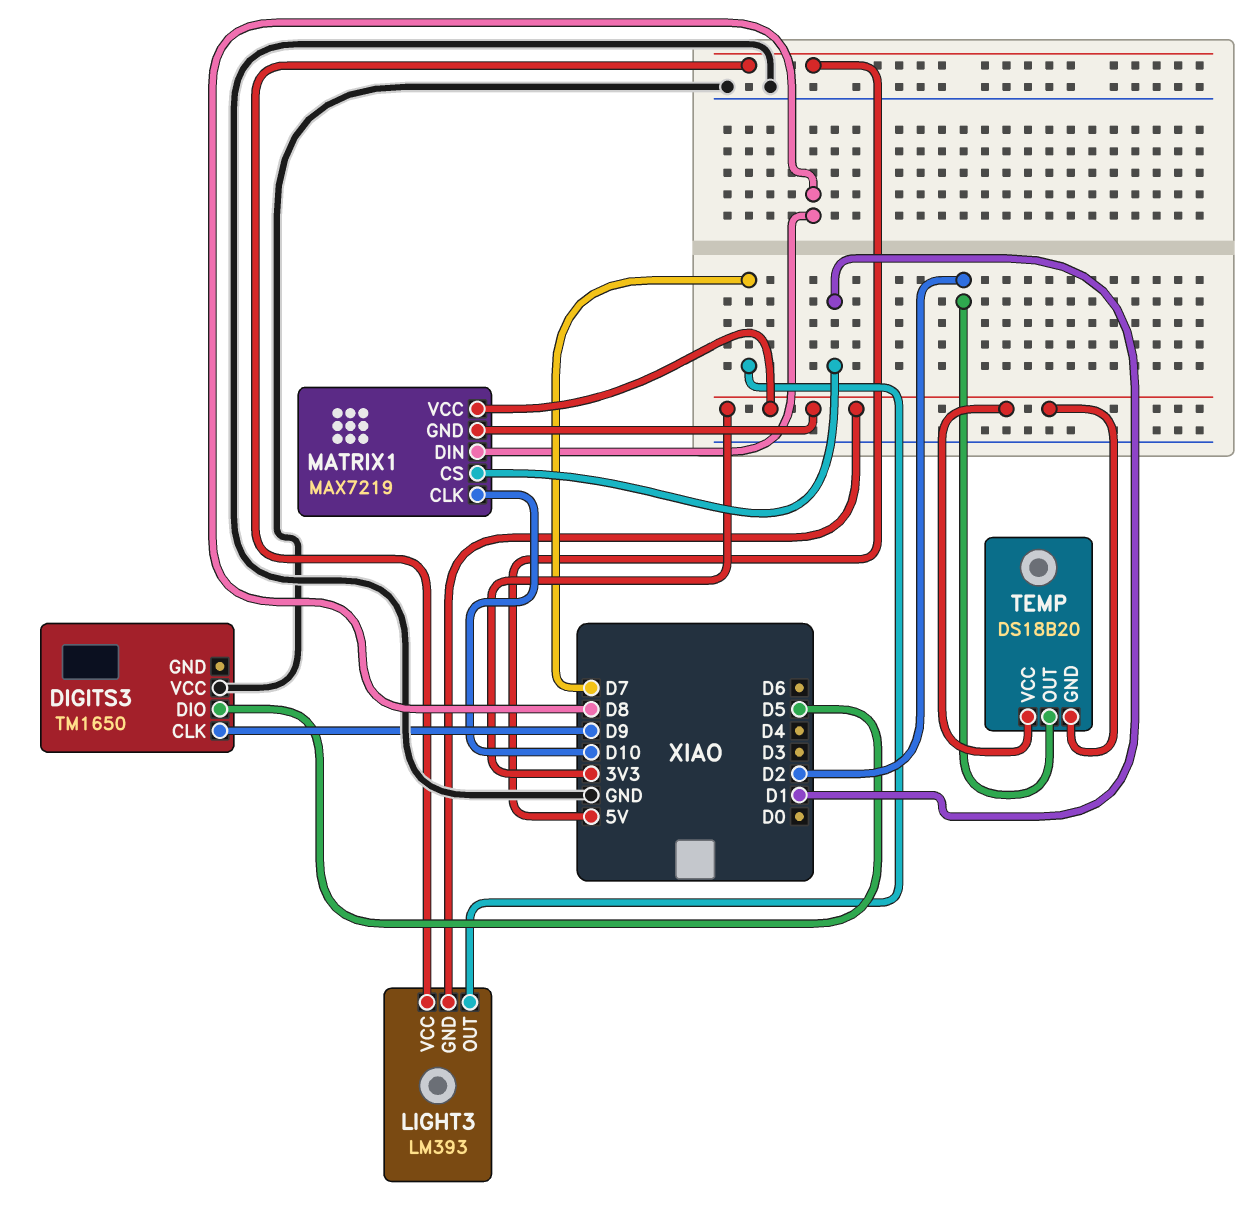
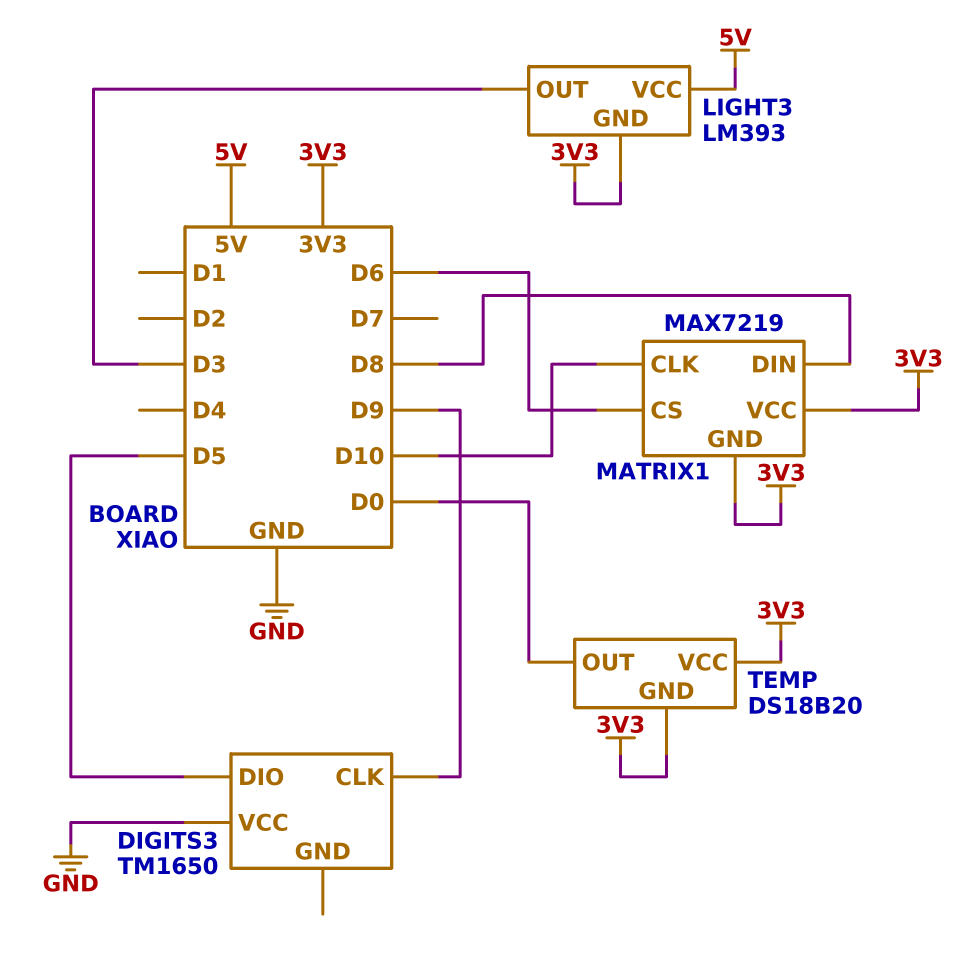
LIGHT3 pin OUT: D7 -> D3
MATRIX1 pin CS: D1 -> D6
TEMP pin OUT: D2 -> D0

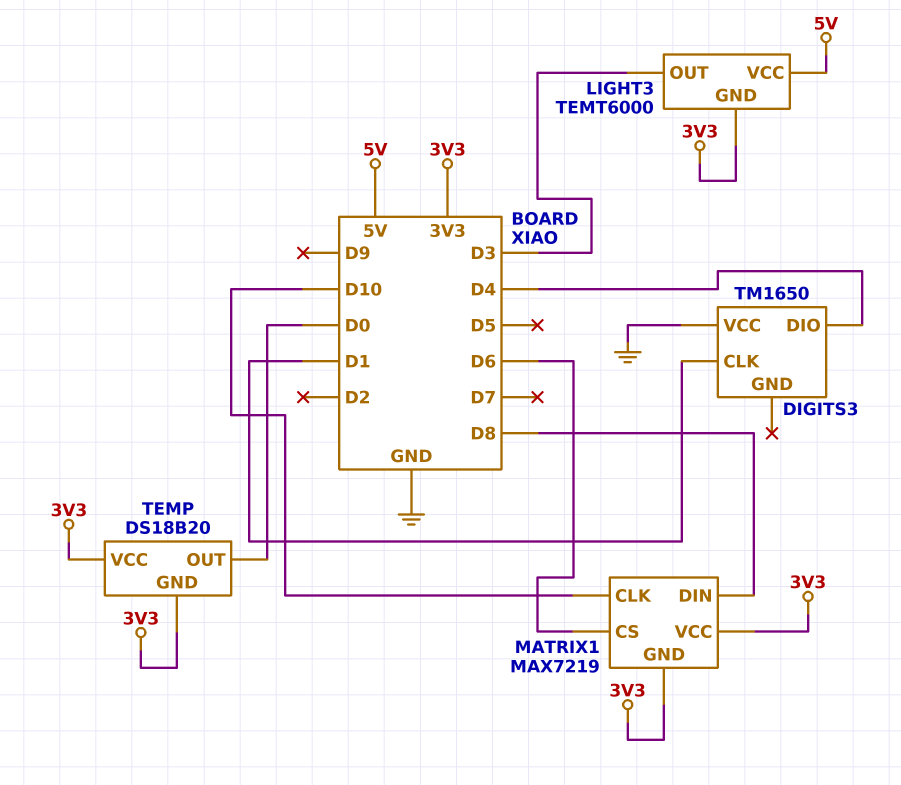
DIGITS3 pin CLK: D9 -> D1
DIGITS3 pin DIO: D5 -> D4
LIGHT3: LM393 -> TEMT6000

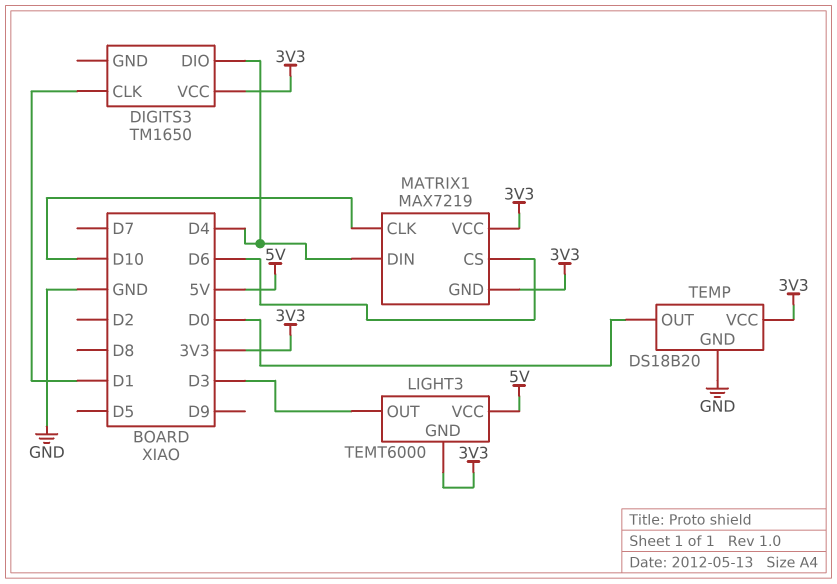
DIGITS3 pin VCC: GND -> 3V3
MATRIX1 pin DIN: D8 -> D4
TEMP pin GND: 3V3 -> GND

